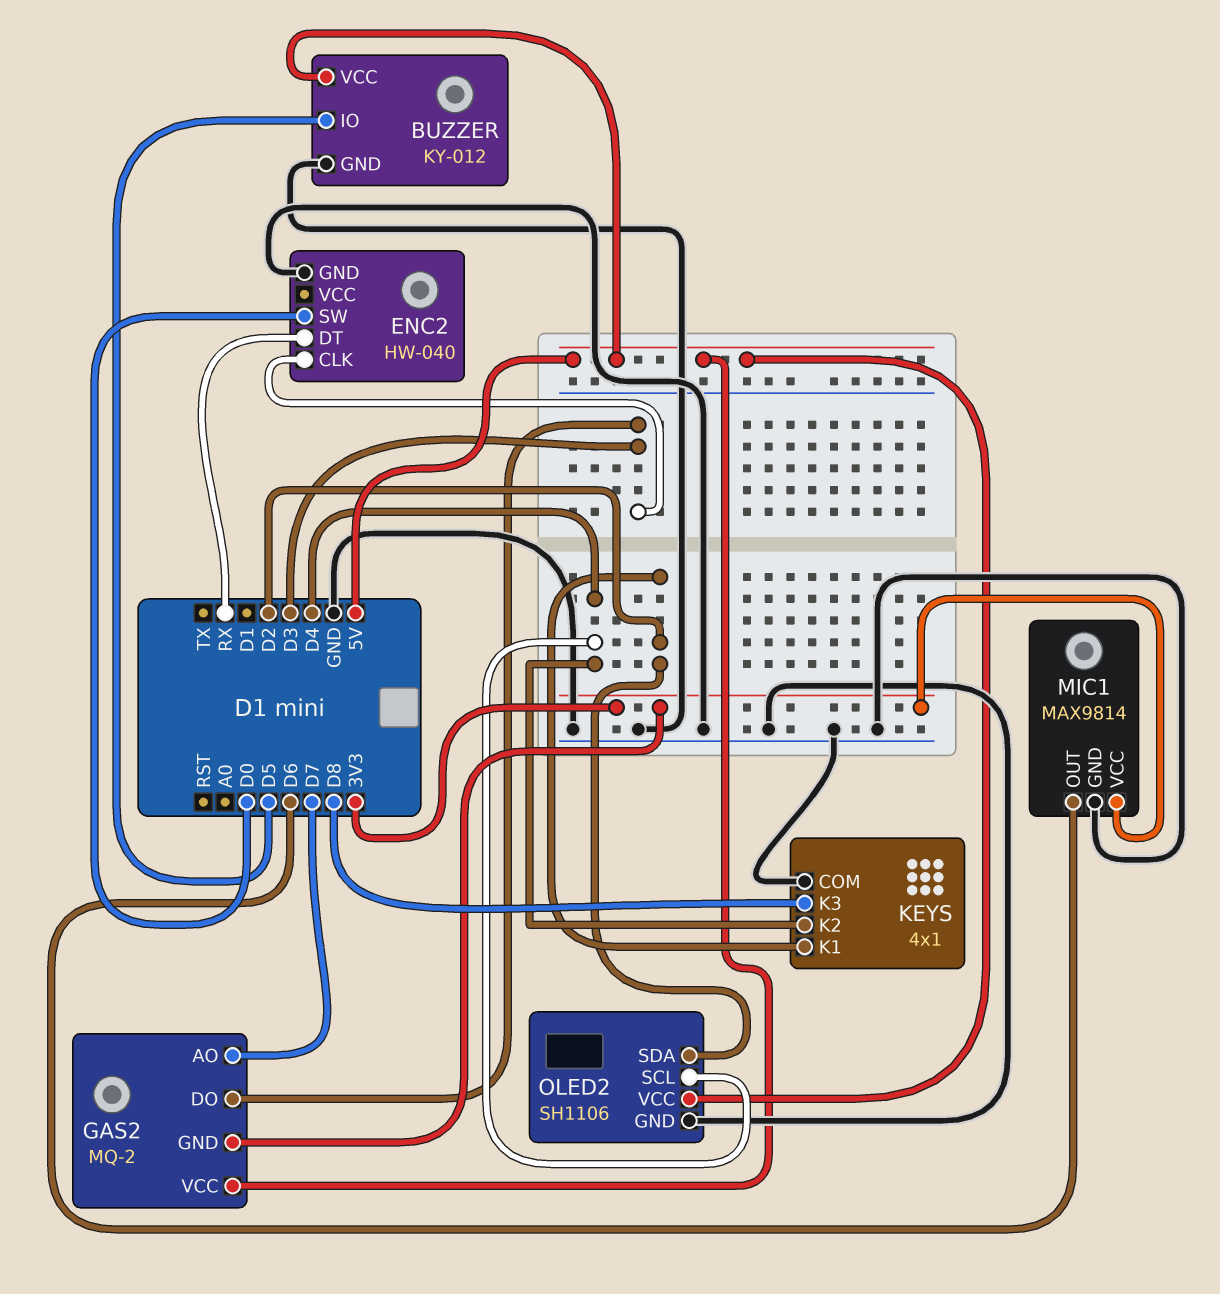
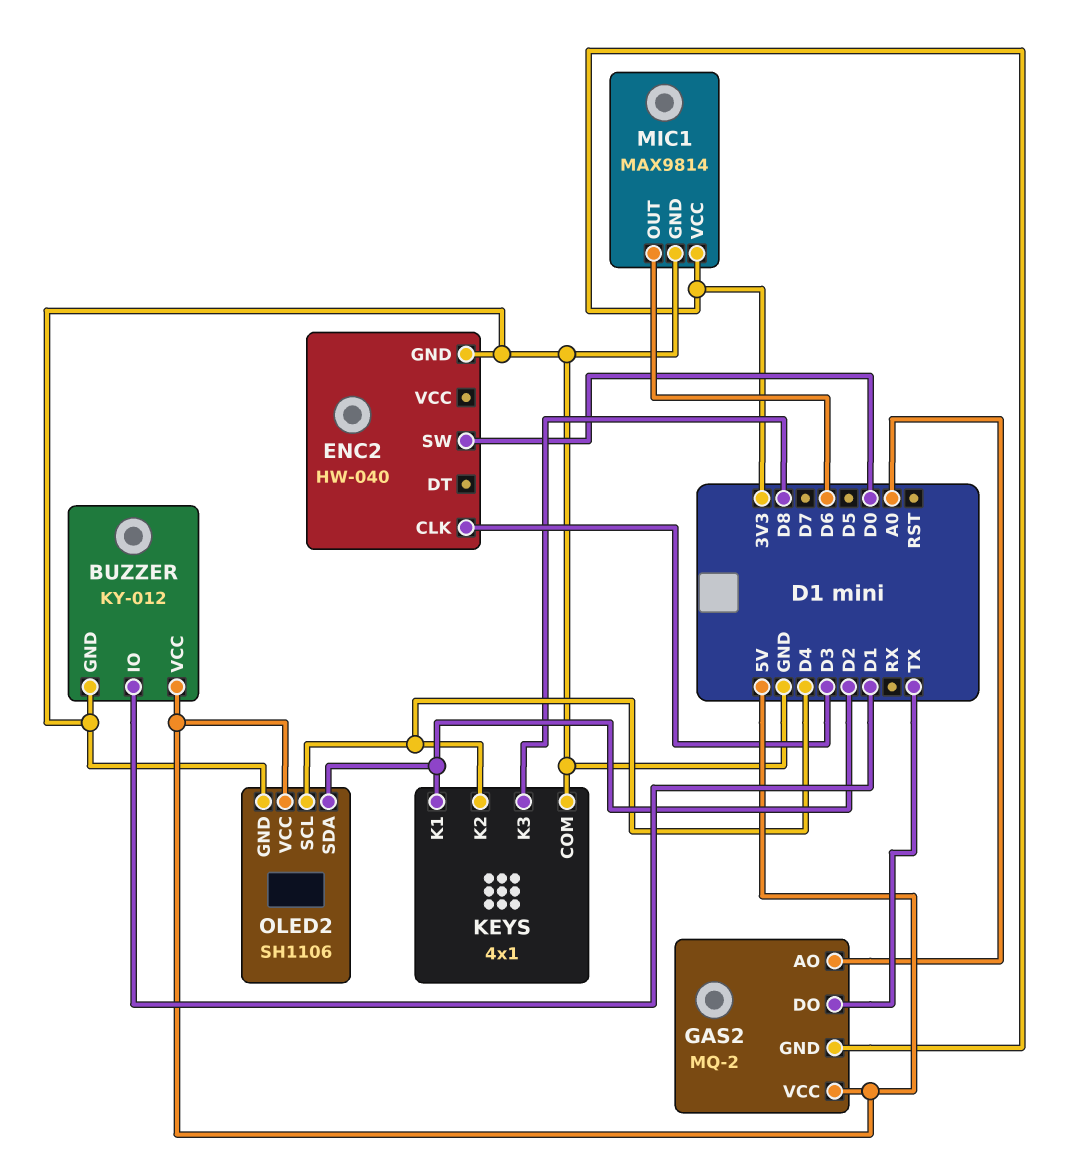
BUZZER pin IO: D5 -> D1
ENC2 pin DT: RX -> none
GAS2 pin AO: D7 -> A0
GAS2 pin DO: D3 -> TX

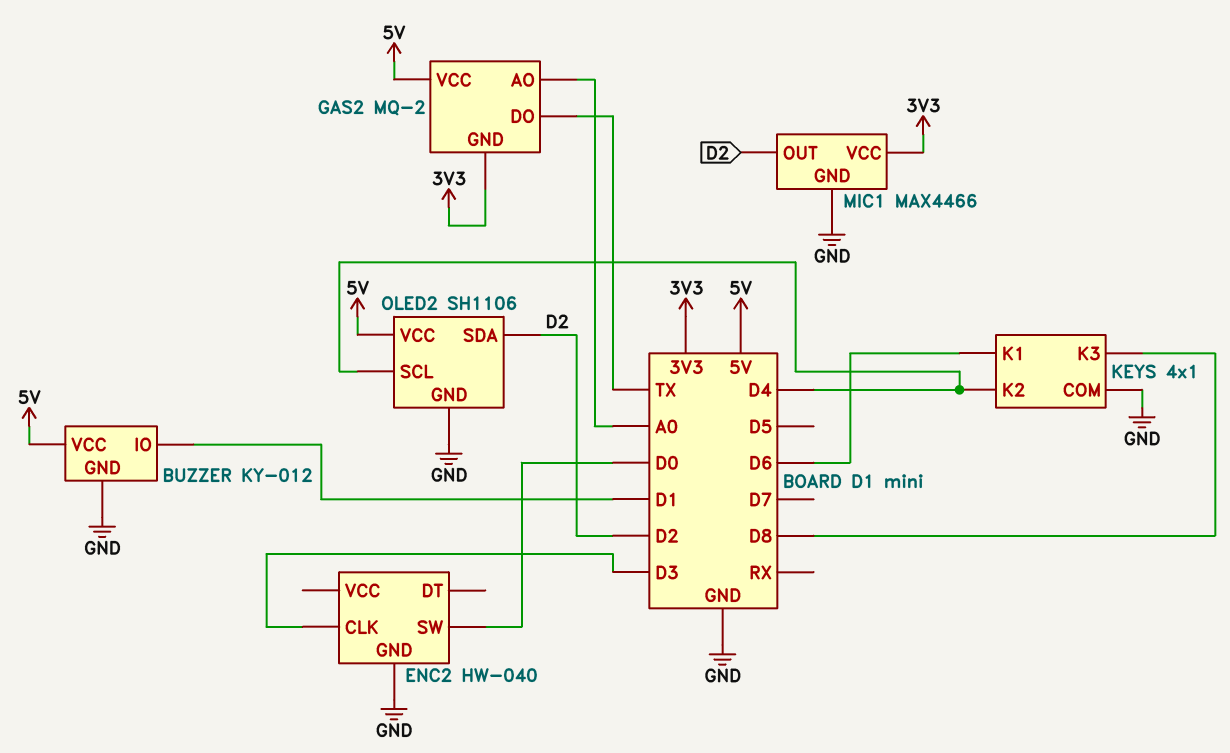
KEYS pin K1: D2 -> D6
MIC1: MAX9814 -> MAX4466
MIC1 pin OUT: D6 -> D2

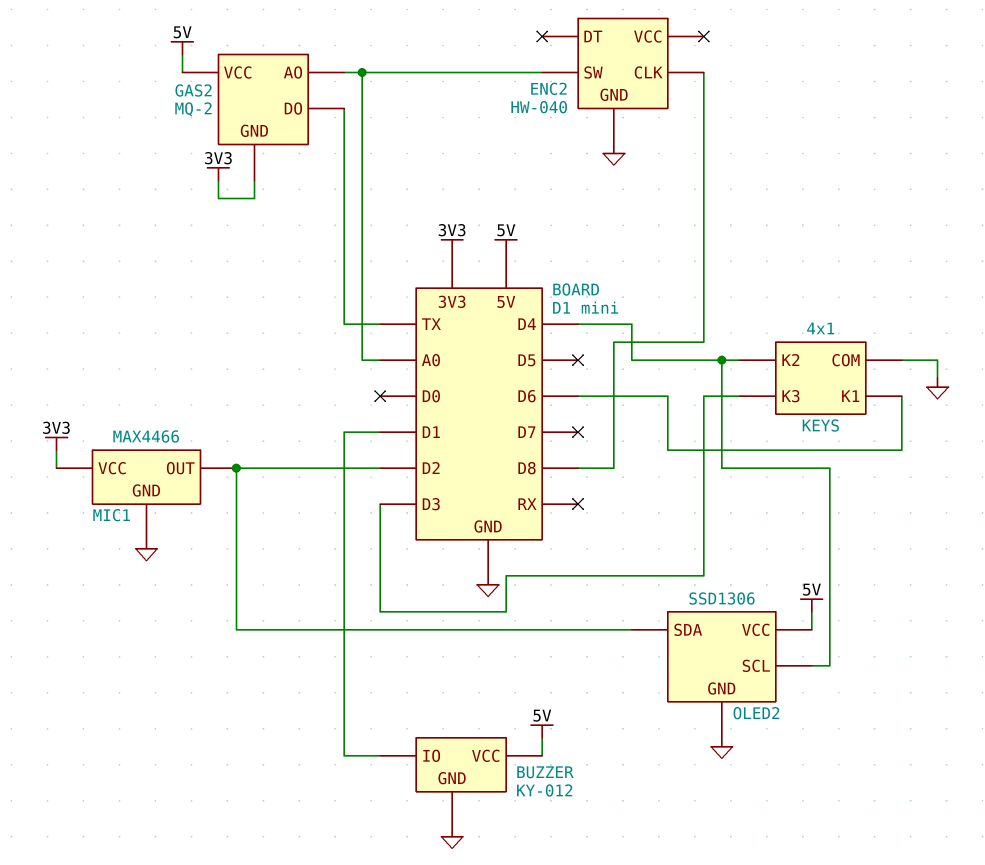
ENC2 pin CLK: D3 -> D8
ENC2 pin SW: D0 -> A0
KEYS pin K3: D8 -> D3
OLED2: SH1106 -> SSD1306

